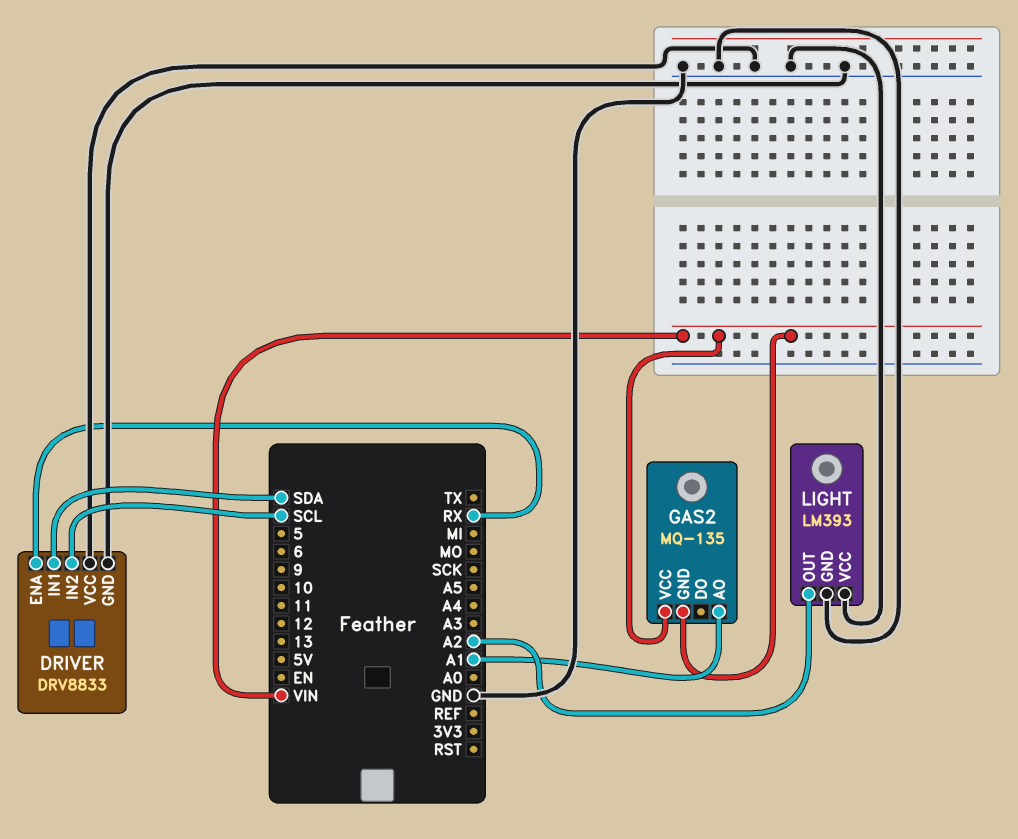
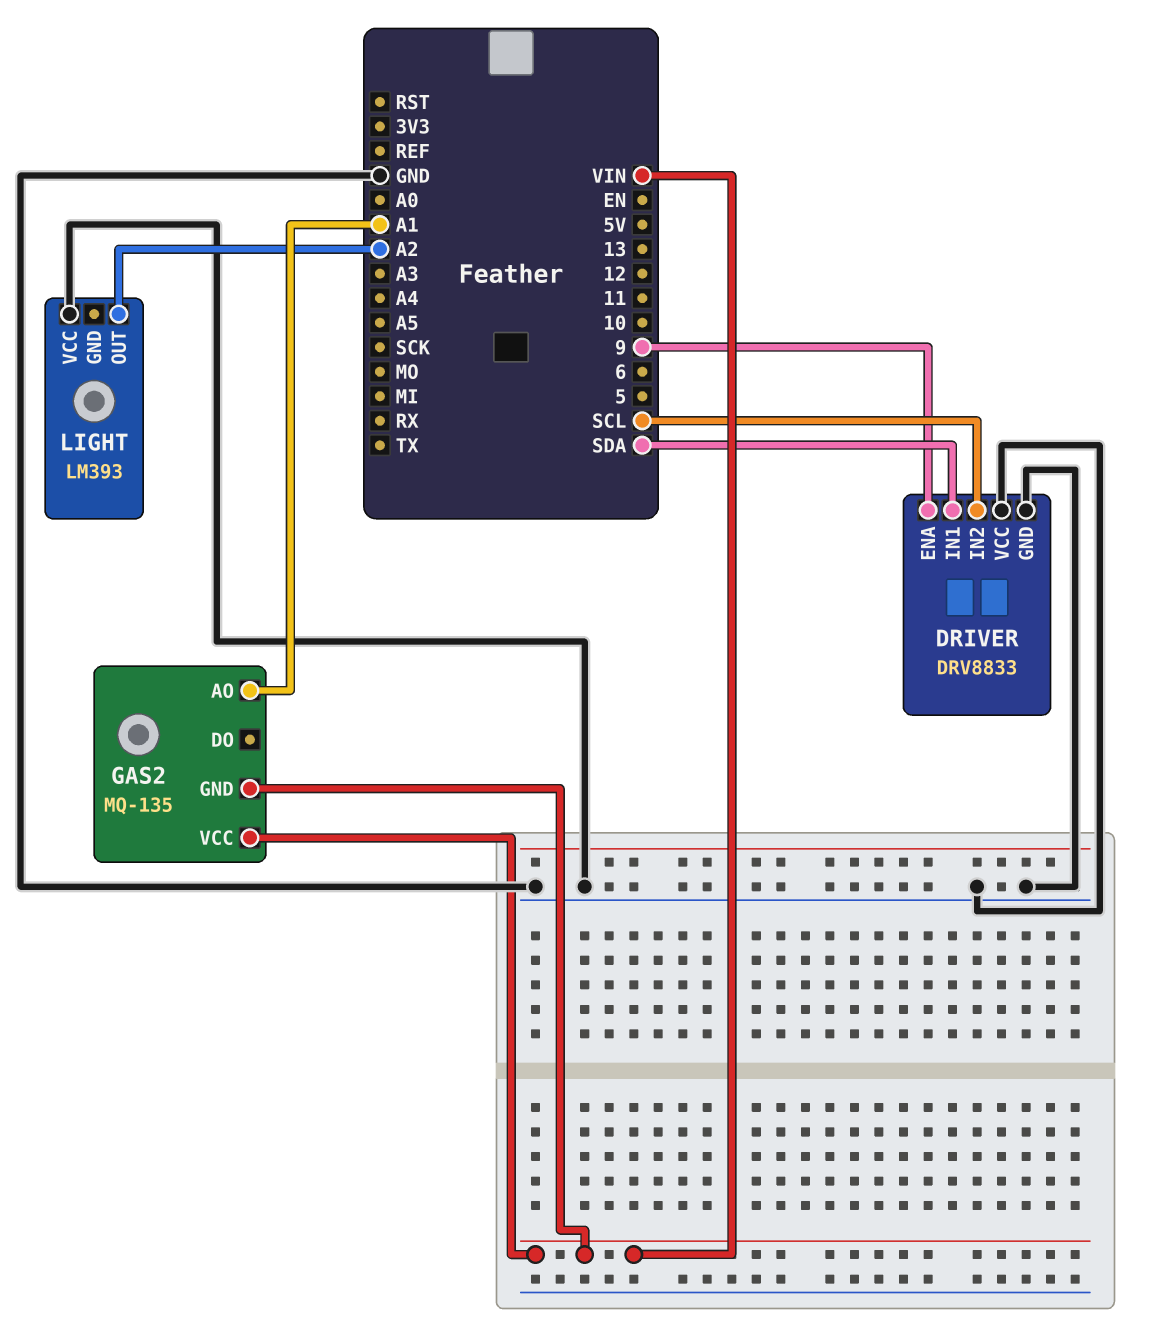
DRIVER pin ENA: RX -> 9
LIGHT pin GND: GND -> none

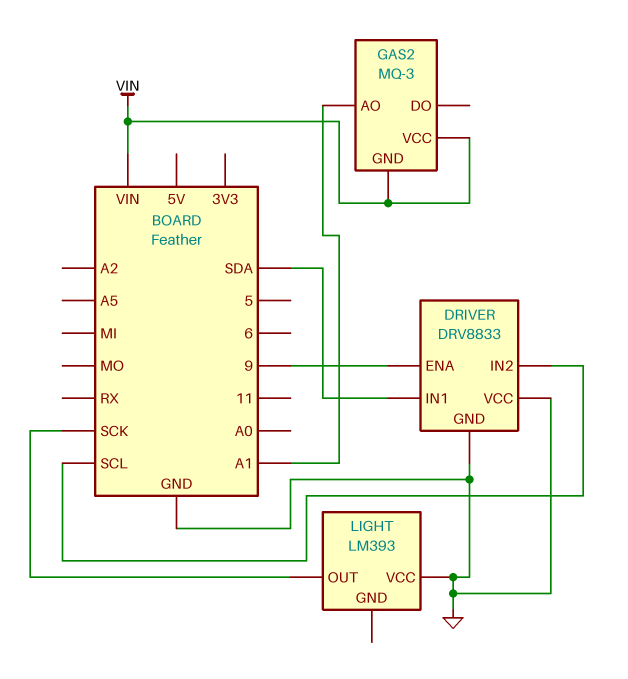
GAS2: MQ-135 -> MQ-3
LIGHT pin OUT: A2 -> SCK

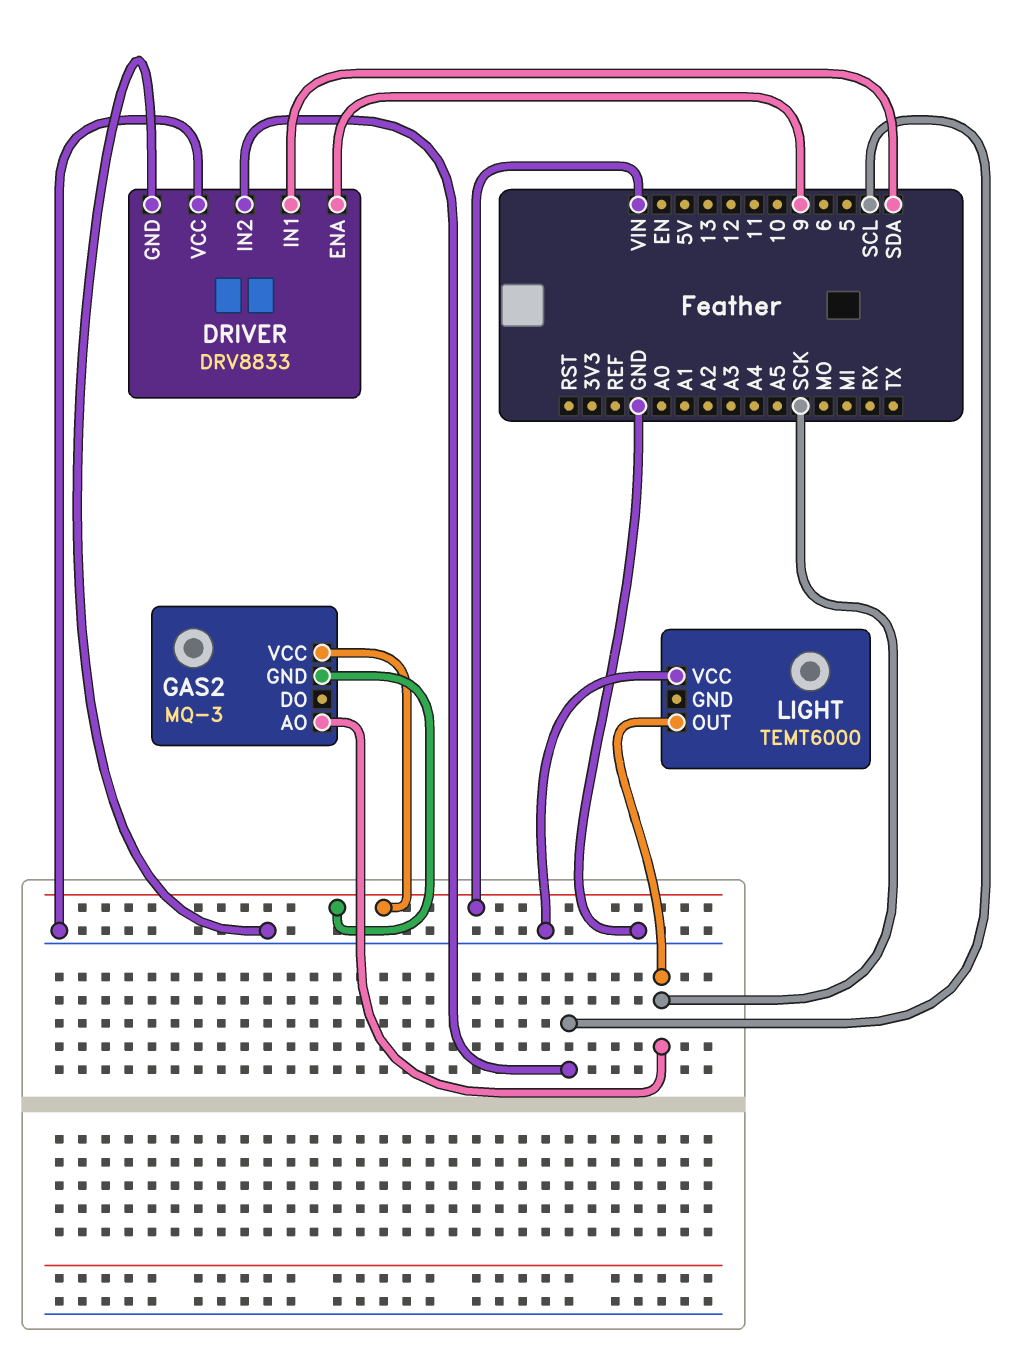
GAS2 pin AO: A1 -> SCK
LIGHT: LM393 -> TEMT6000

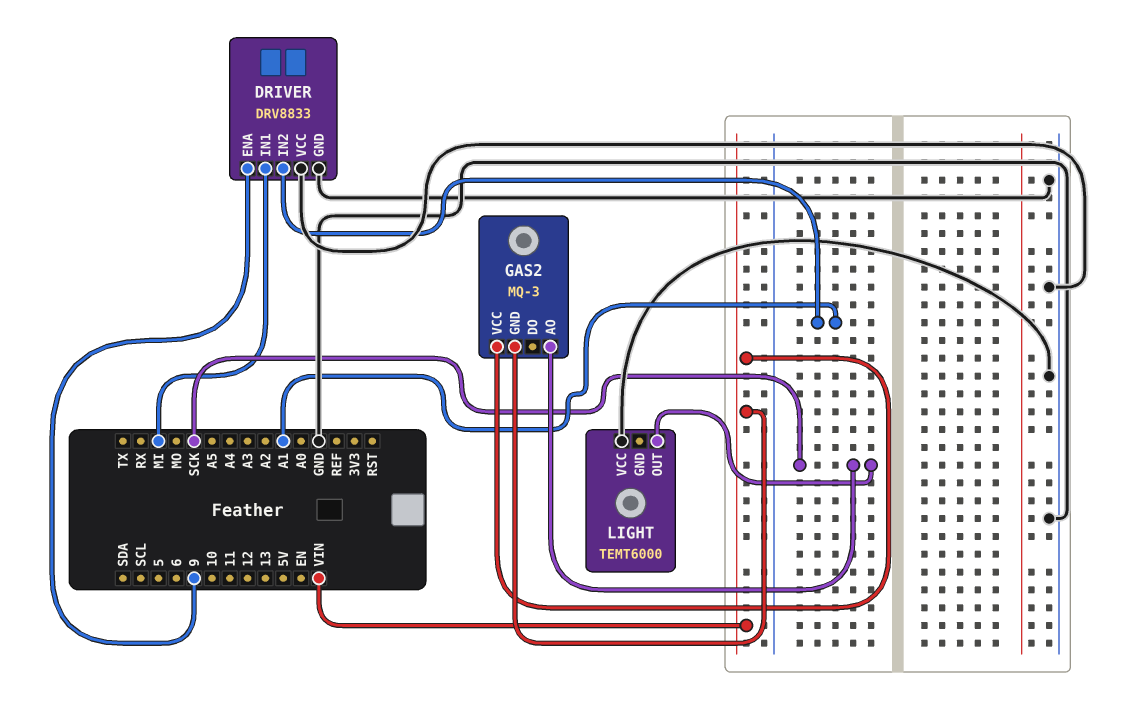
DRIVER pin IN1: SDA -> MI
DRIVER pin IN2: SCL -> A1

